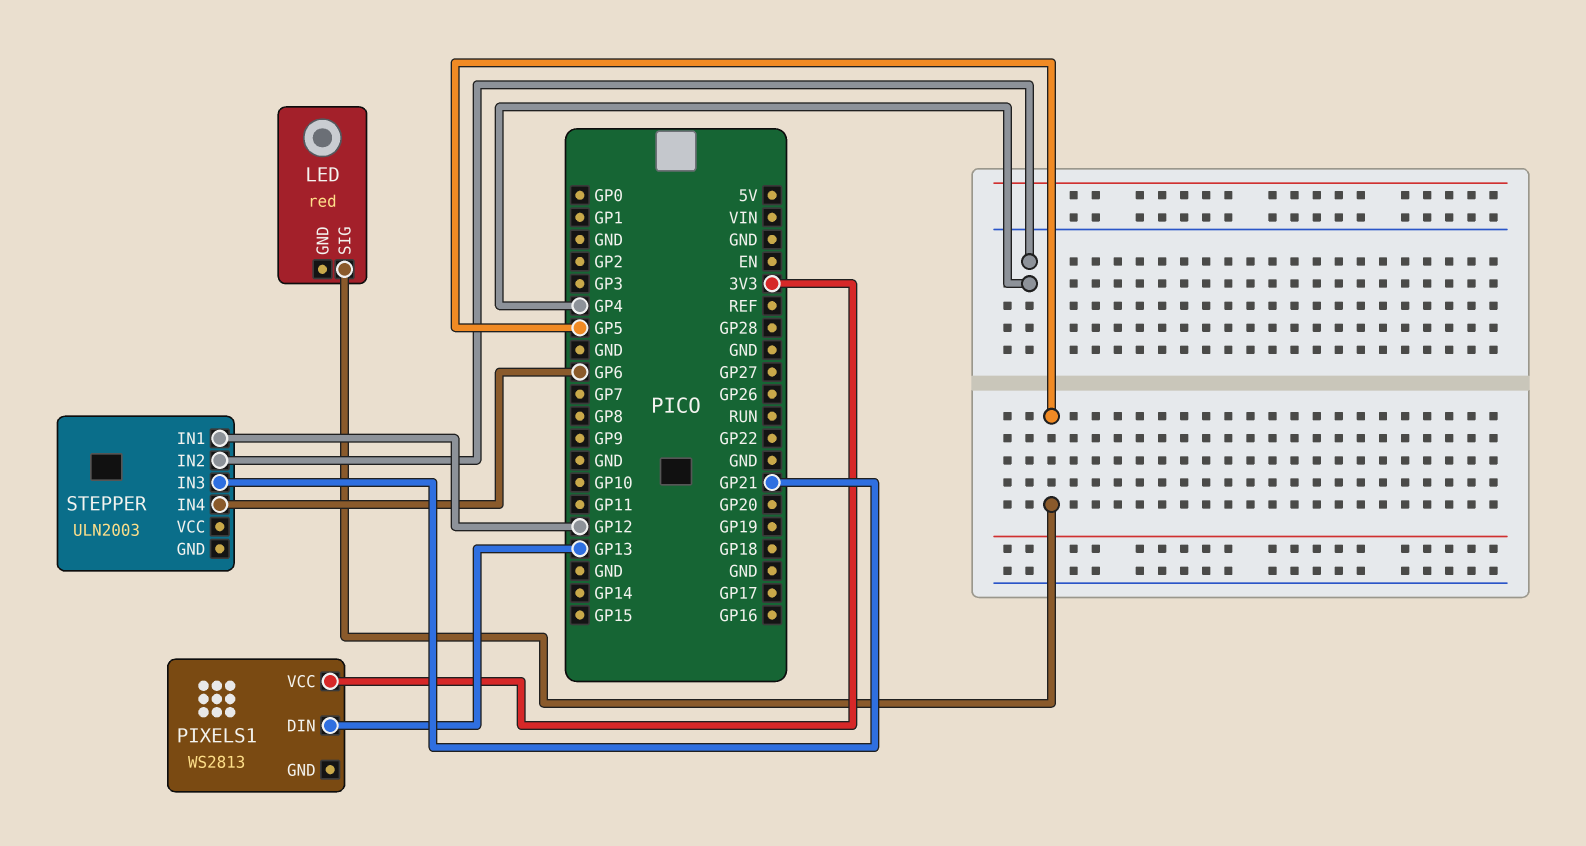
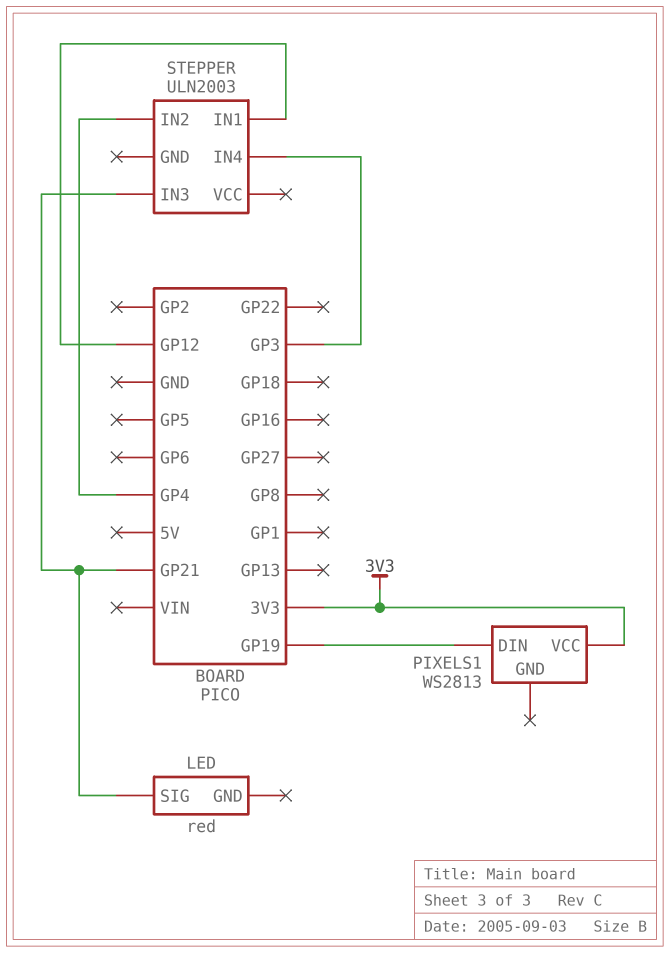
LED pin SIG: GP5 -> GP21
PIXELS1 pin DIN: GP13 -> GP19
STEPPER pin IN4: GP6 -> GP3

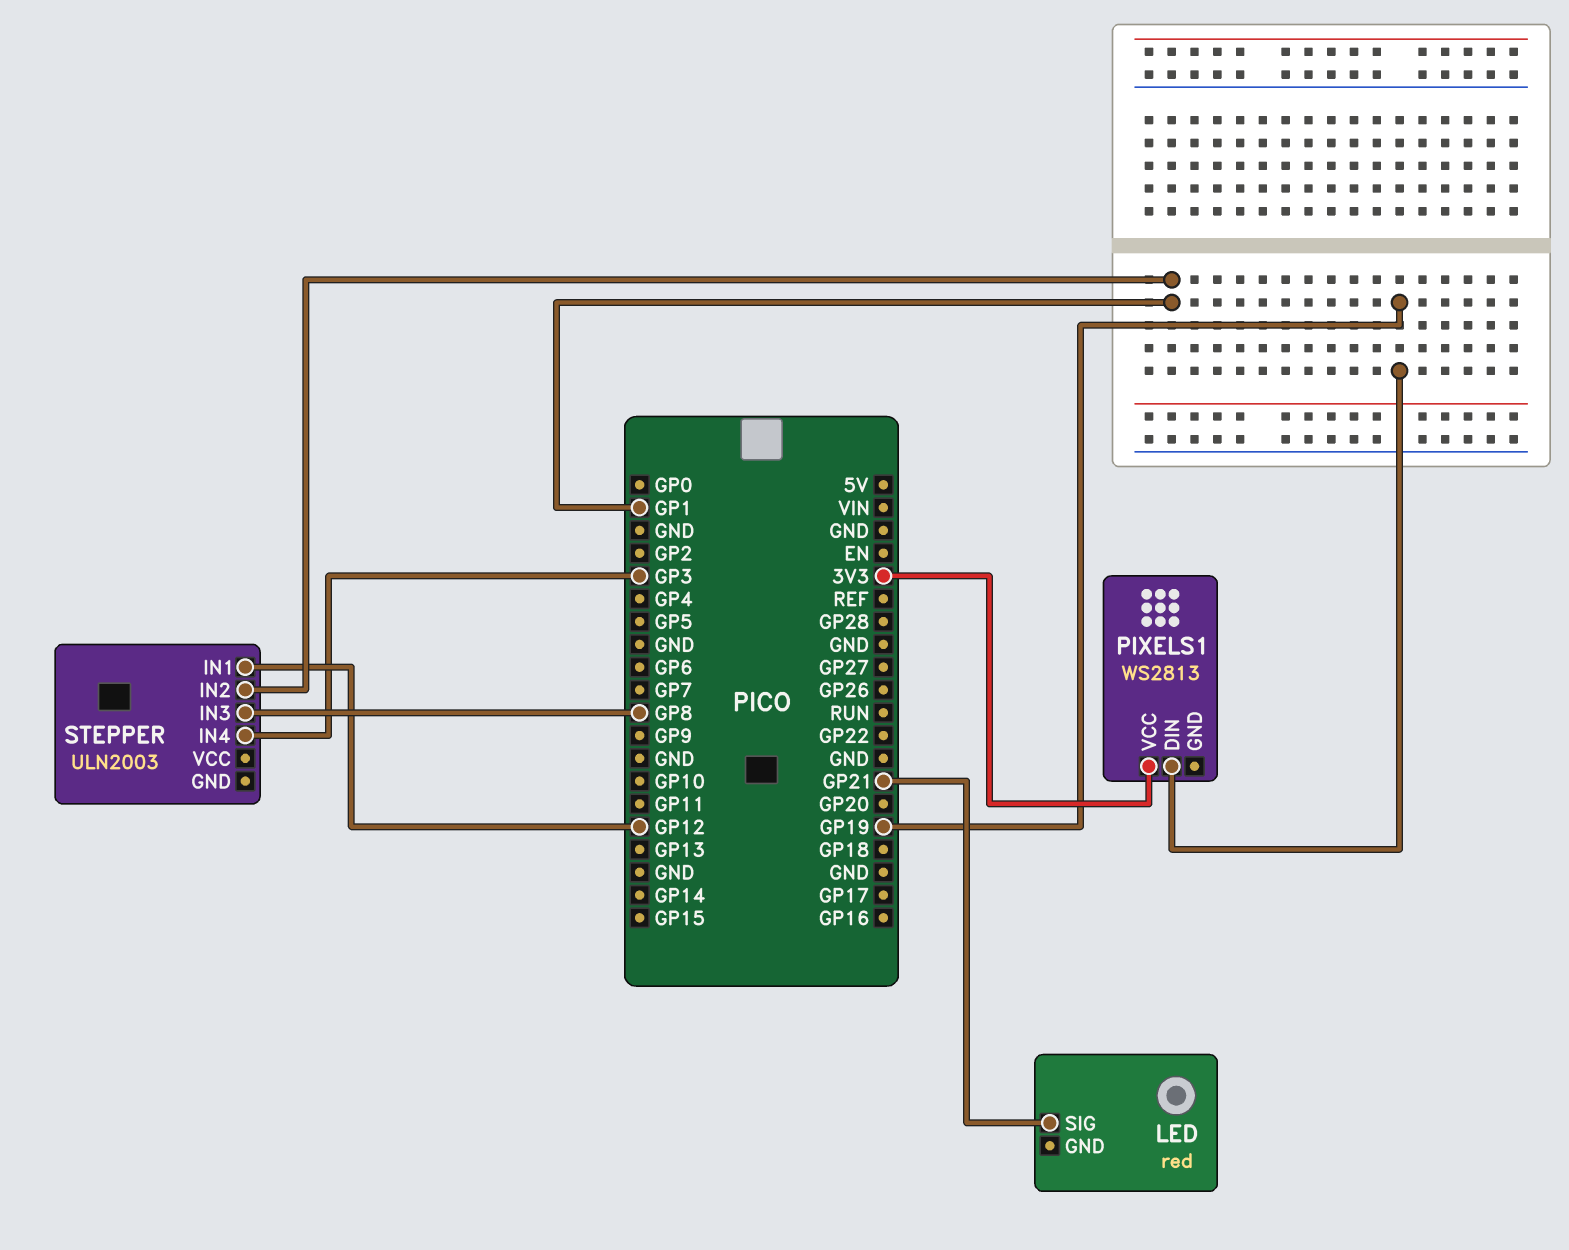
STEPPER pin IN2: GP4 -> GP1
STEPPER pin IN3: GP21 -> GP8

